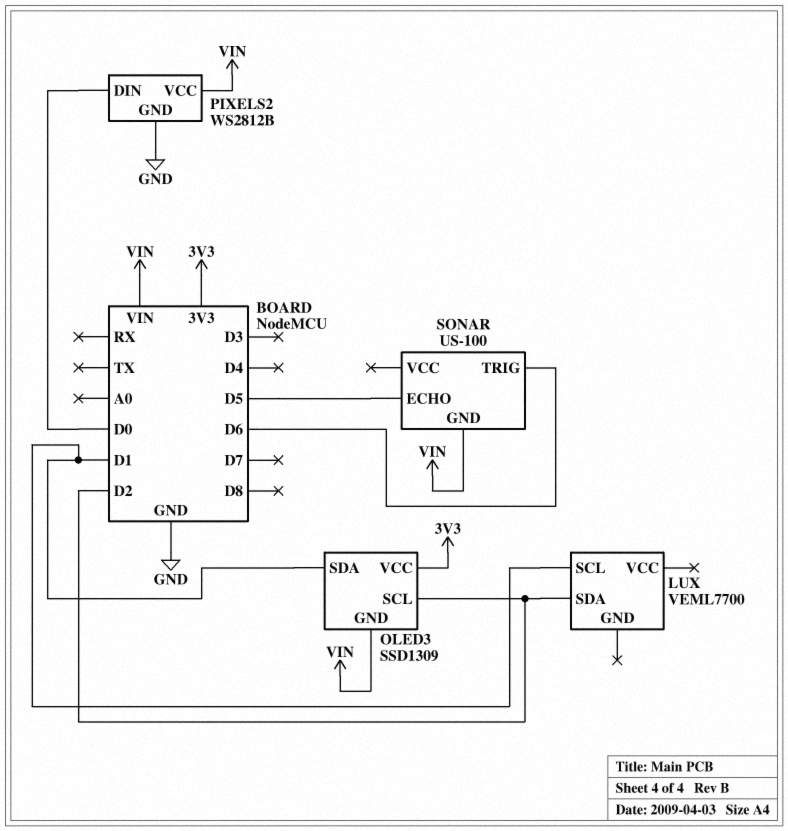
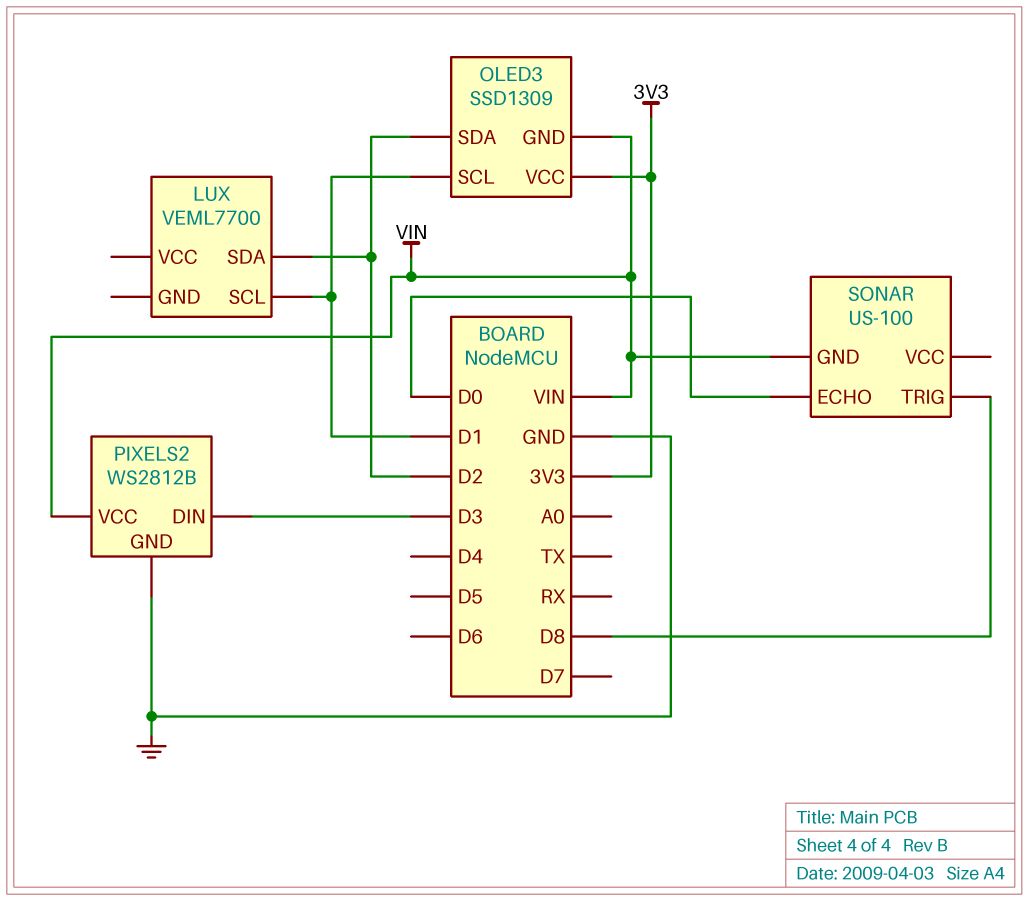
OLED3 pin SCL: D2 -> D1
OLED3 pin SDA: D1 -> D2
PIXELS2 pin DIN: D0 -> D3
SONAR pin ECHO: D5 -> D0
SONAR pin TRIG: D6 -> D8

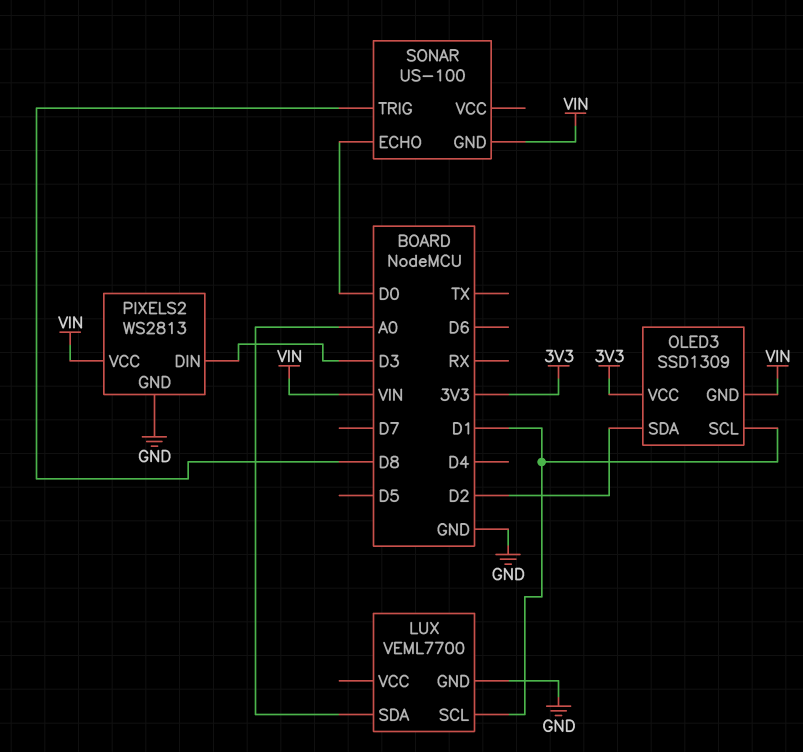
LUX pin GND: none -> GND
LUX pin SDA: D2 -> A0
PIXELS2: WS2812B -> WS2813

